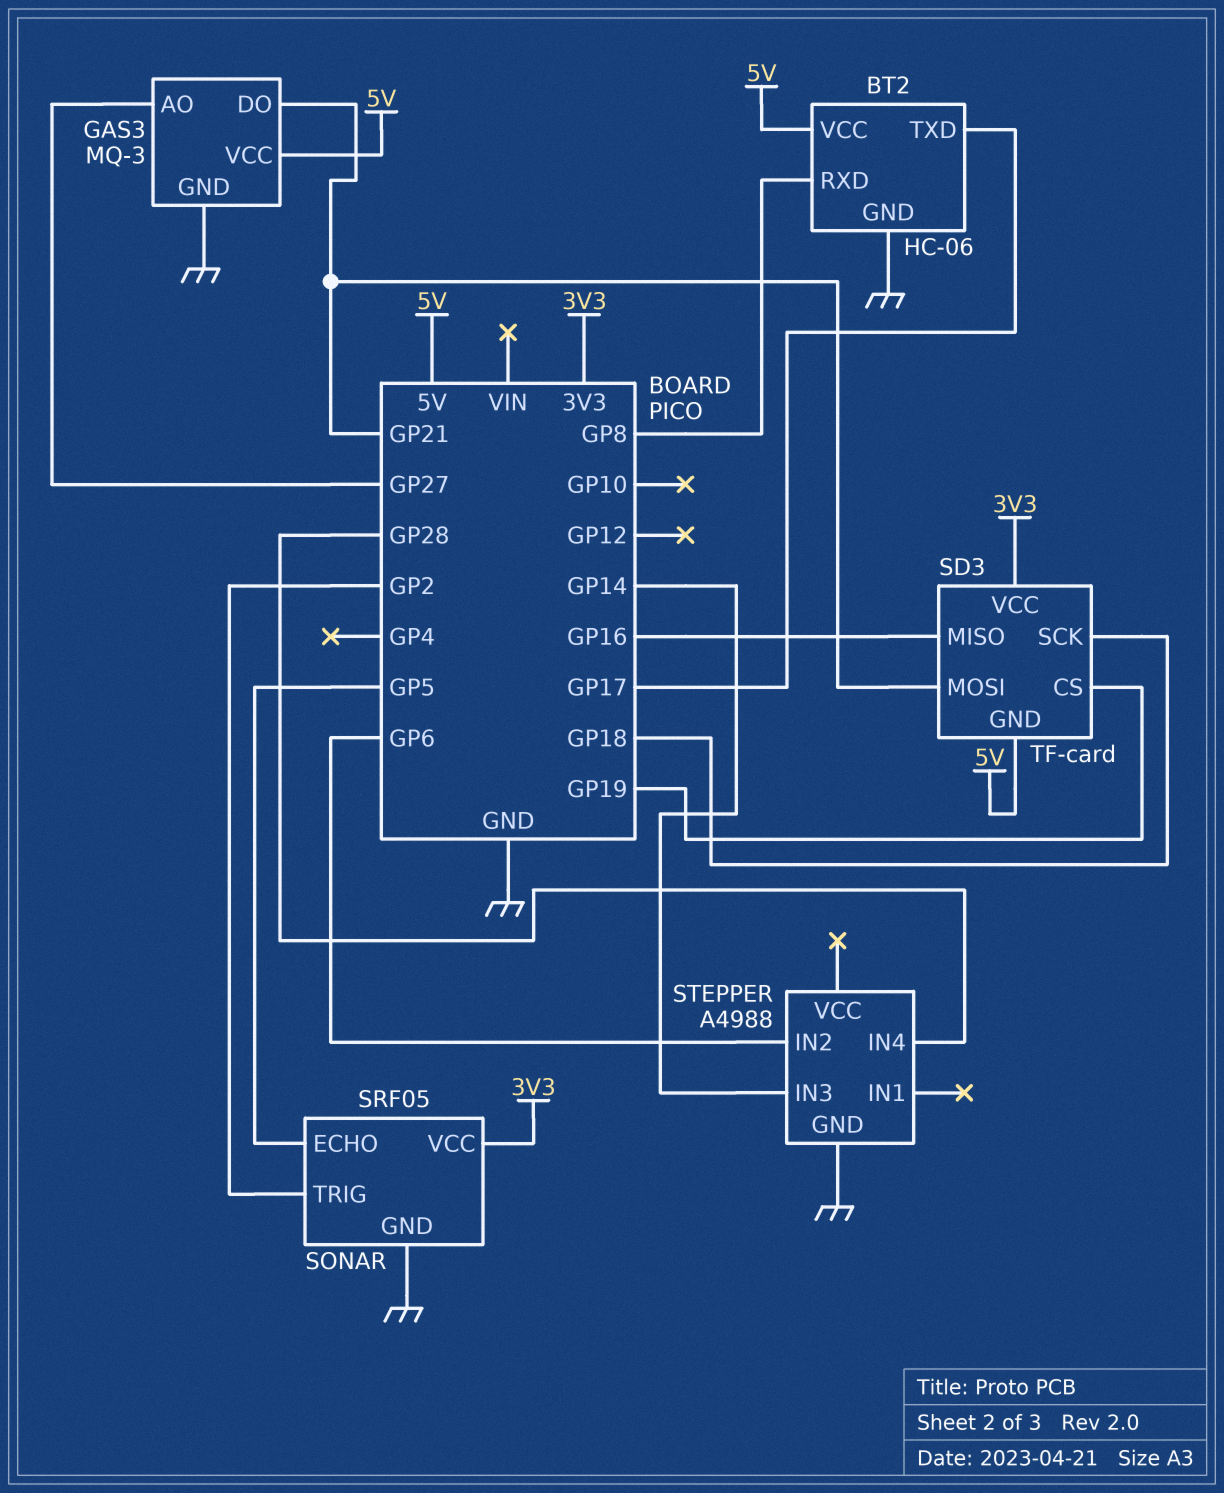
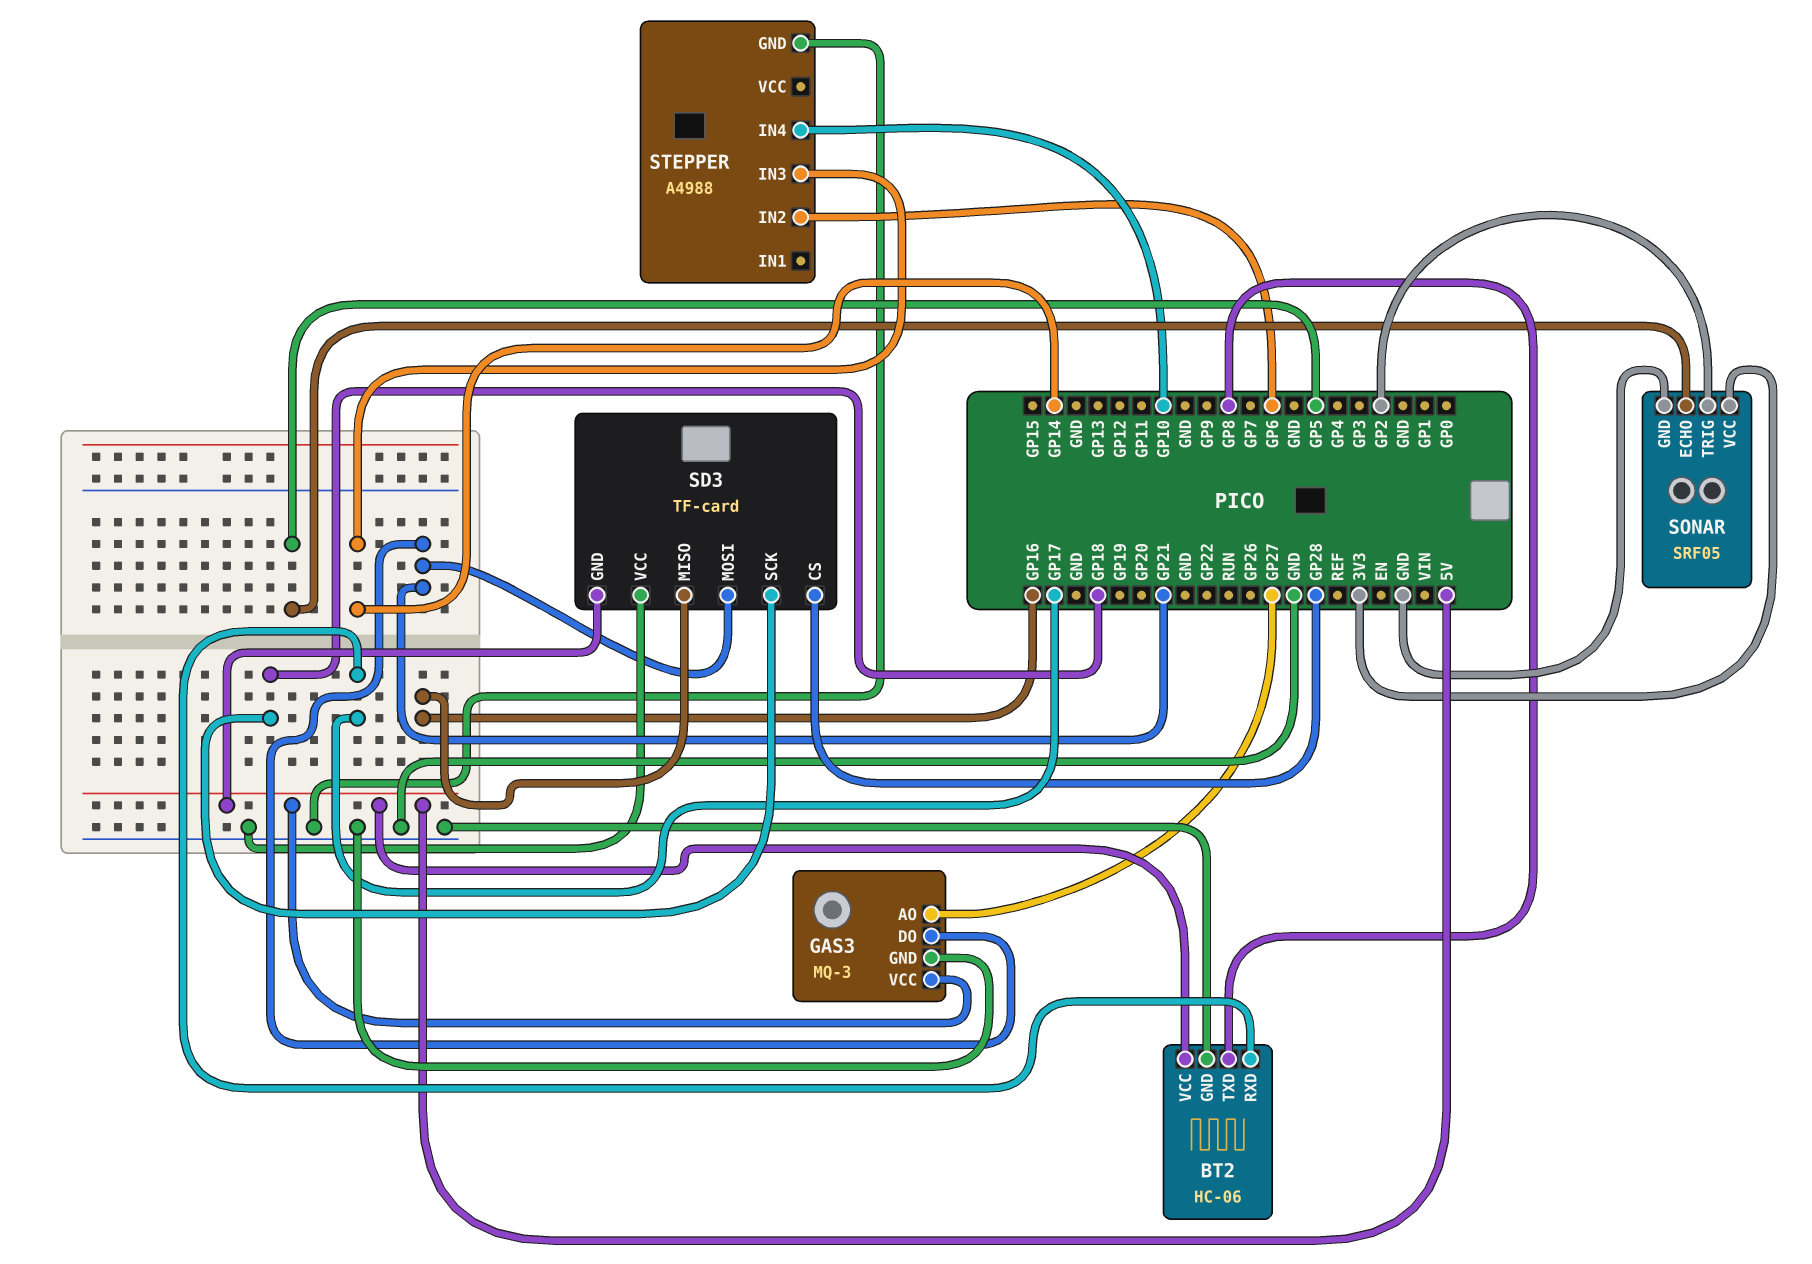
BT2 pin RXD: GP8 -> GP17
BT2 pin TXD: GP17 -> GP8
SD3 pin CS: GP19 -> GP28
SD3 pin VCC: 3V3 -> GND
STEPPER pin IN4: GP28 -> GP10

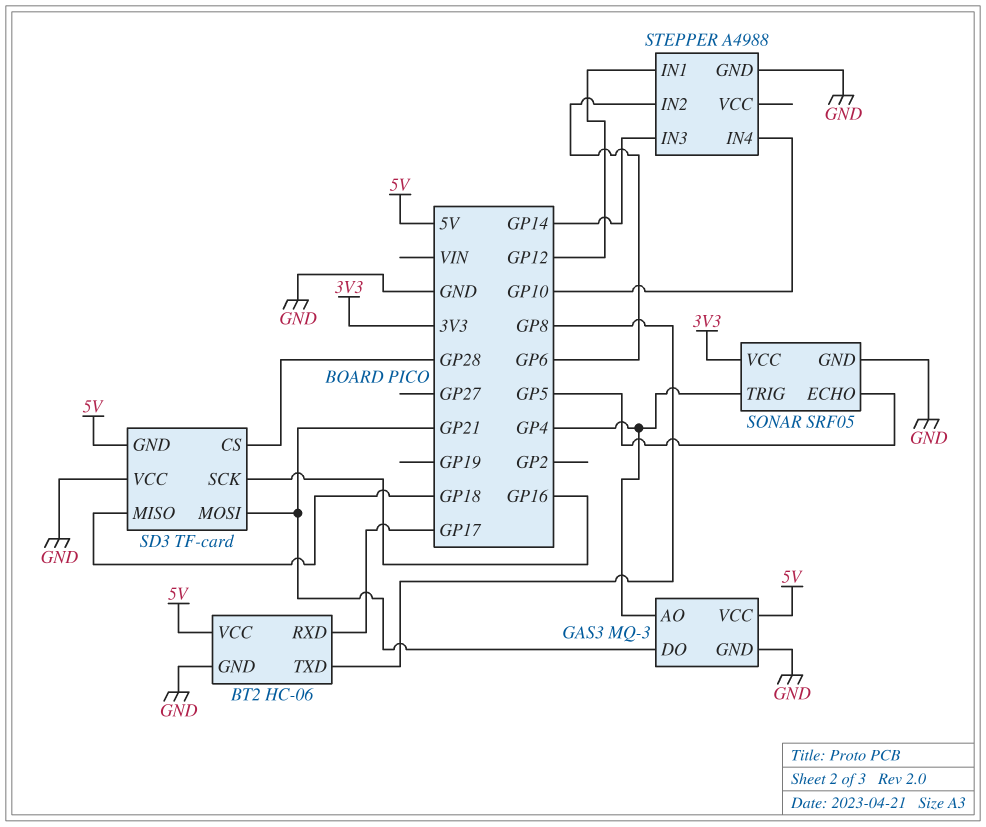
GAS3 pin AO: GP27 -> GP4
SD3 pin MISO: GP16 -> GP18
SD3 pin SCK: GP18 -> GP16
SONAR pin TRIG: GP2 -> GP4
STEPPER pin IN1: none -> GP12

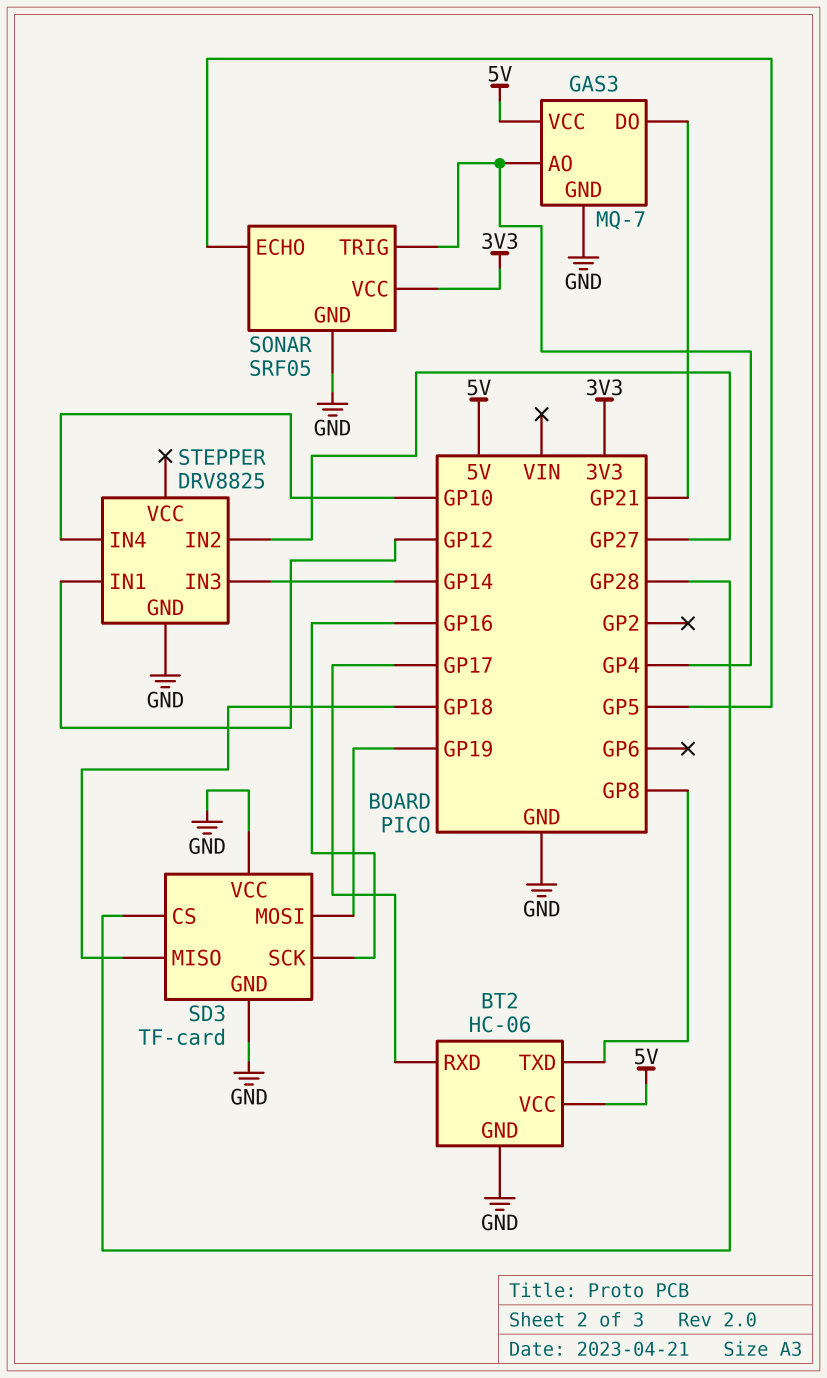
GAS3: MQ-3 -> MQ-7
SD3 pin GND: 5V -> GND
SD3 pin MOSI: GP21 -> GP19
STEPPER: A4988 -> DRV8825
STEPPER pin IN2: GP6 -> GP27

